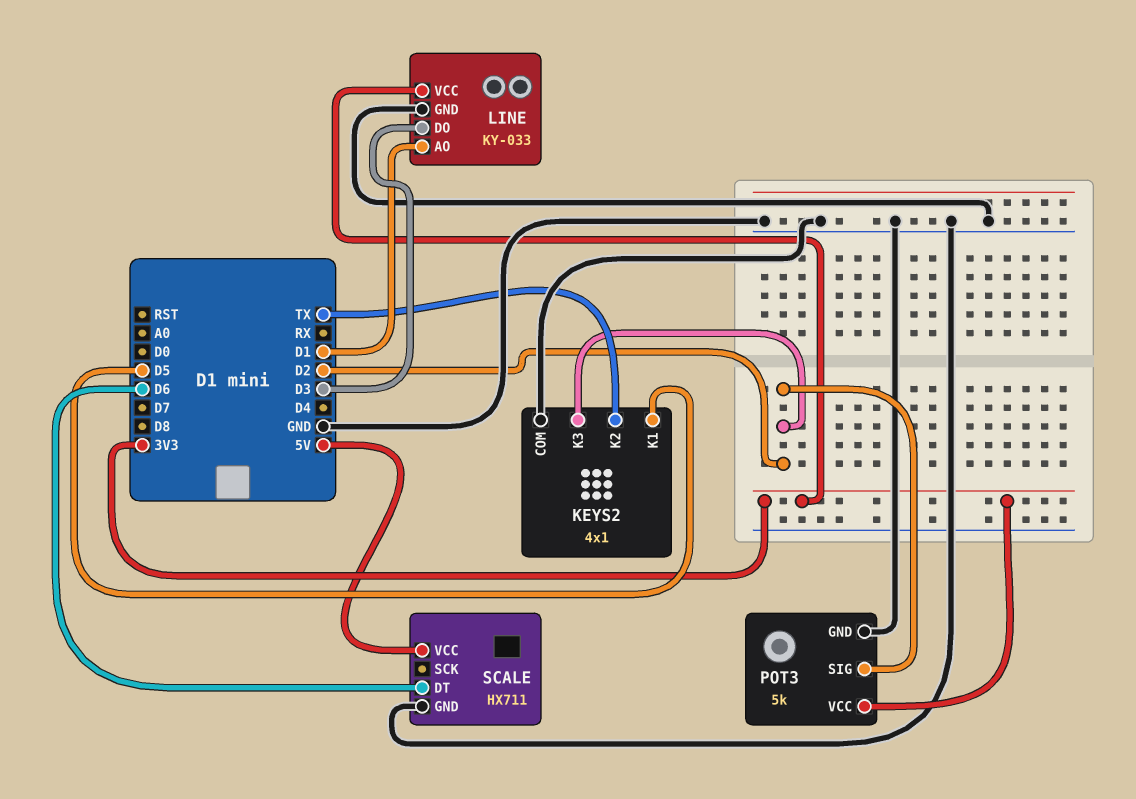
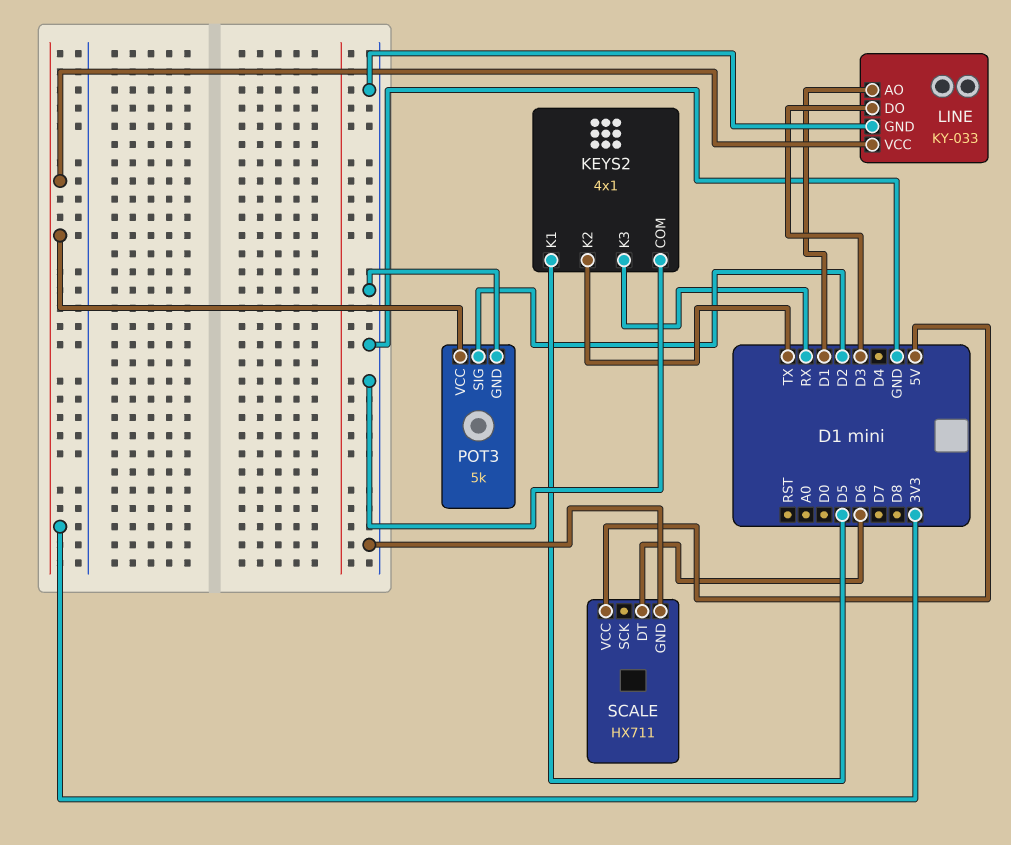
KEYS2 pin K3: D2 -> RX

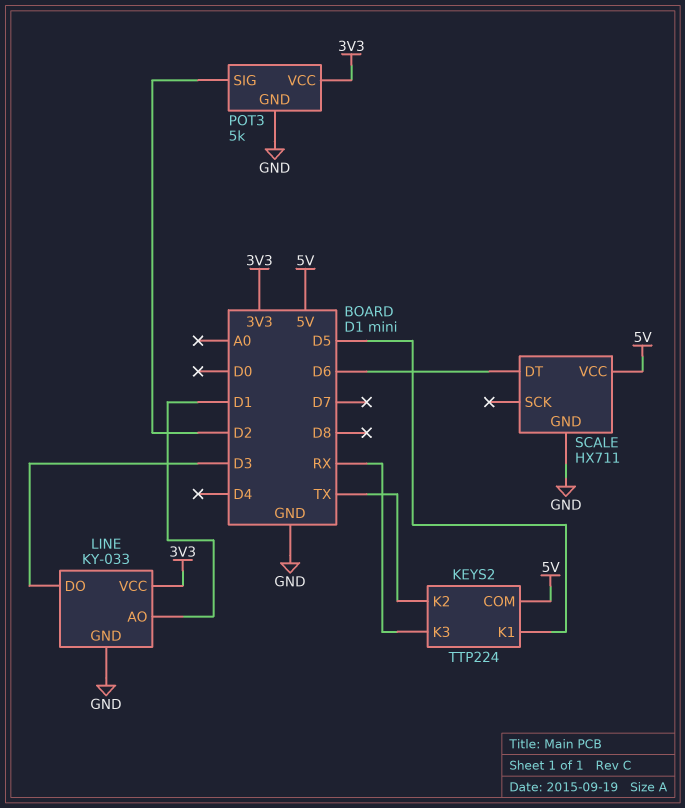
KEYS2: 4x1 -> TTP224
KEYS2 pin COM: GND -> 5V

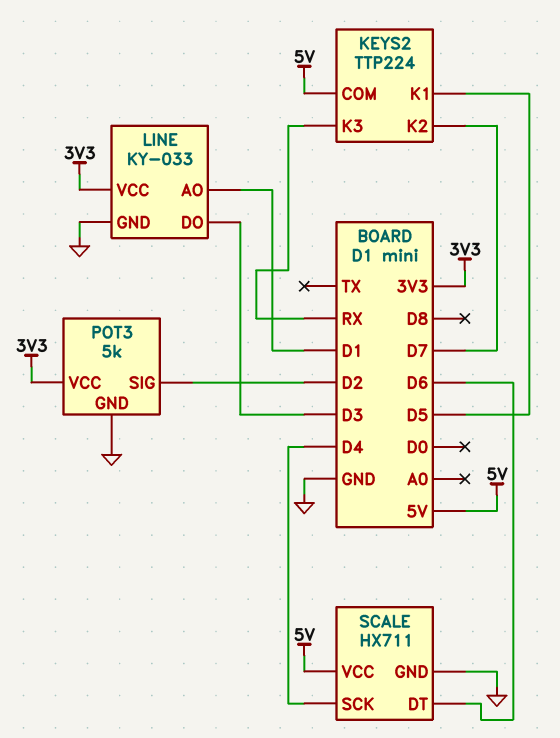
KEYS2 pin K2: TX -> D7
SCALE pin SCK: none -> D4

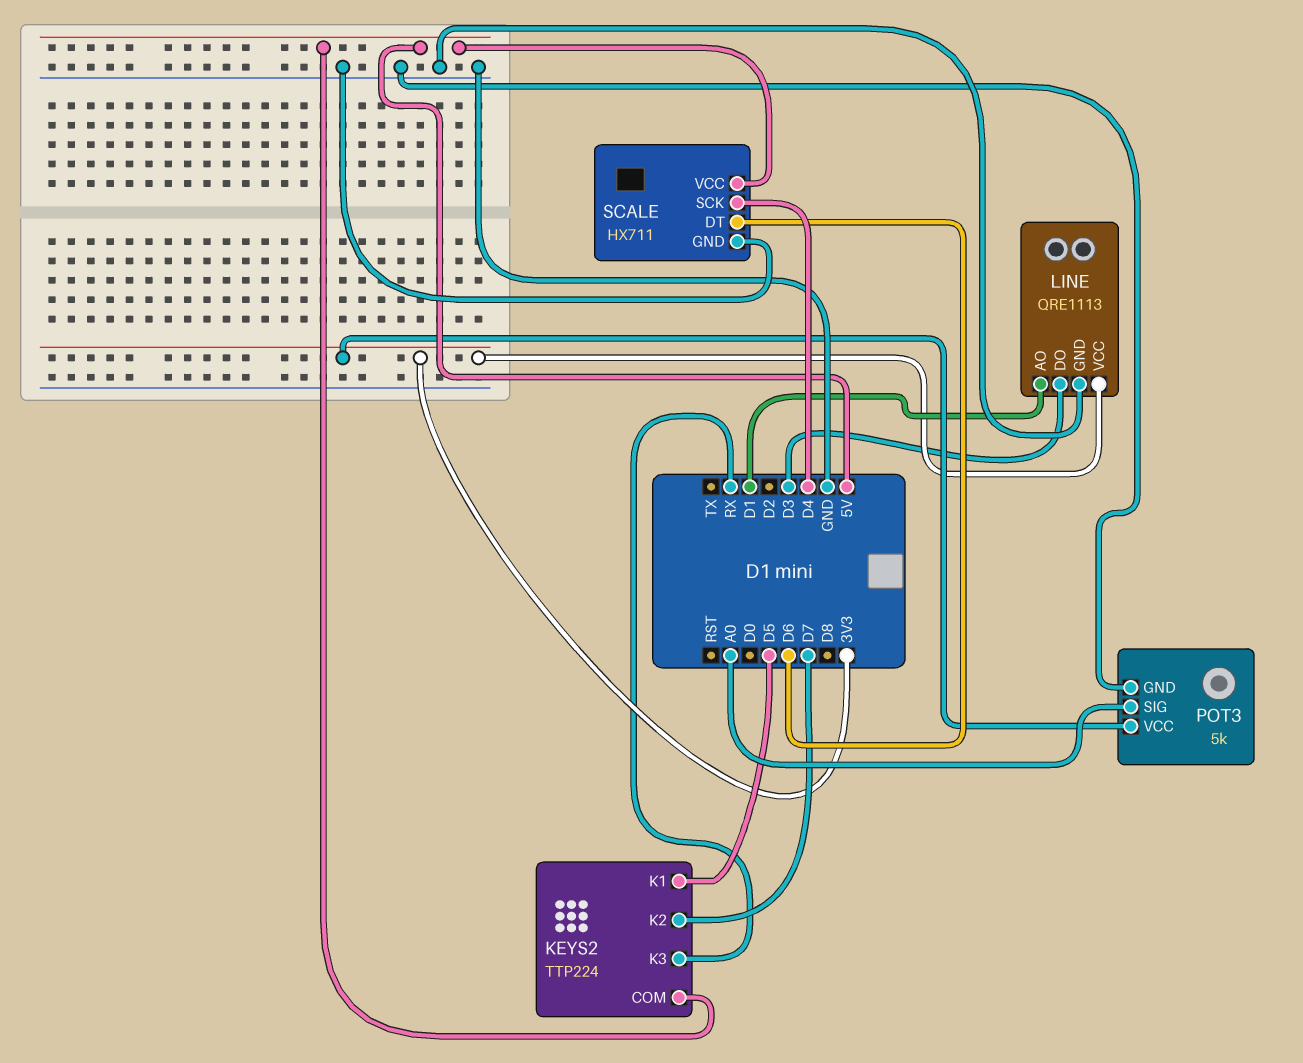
LINE: KY-033 -> QRE1113
POT3 pin SIG: D2 -> A0

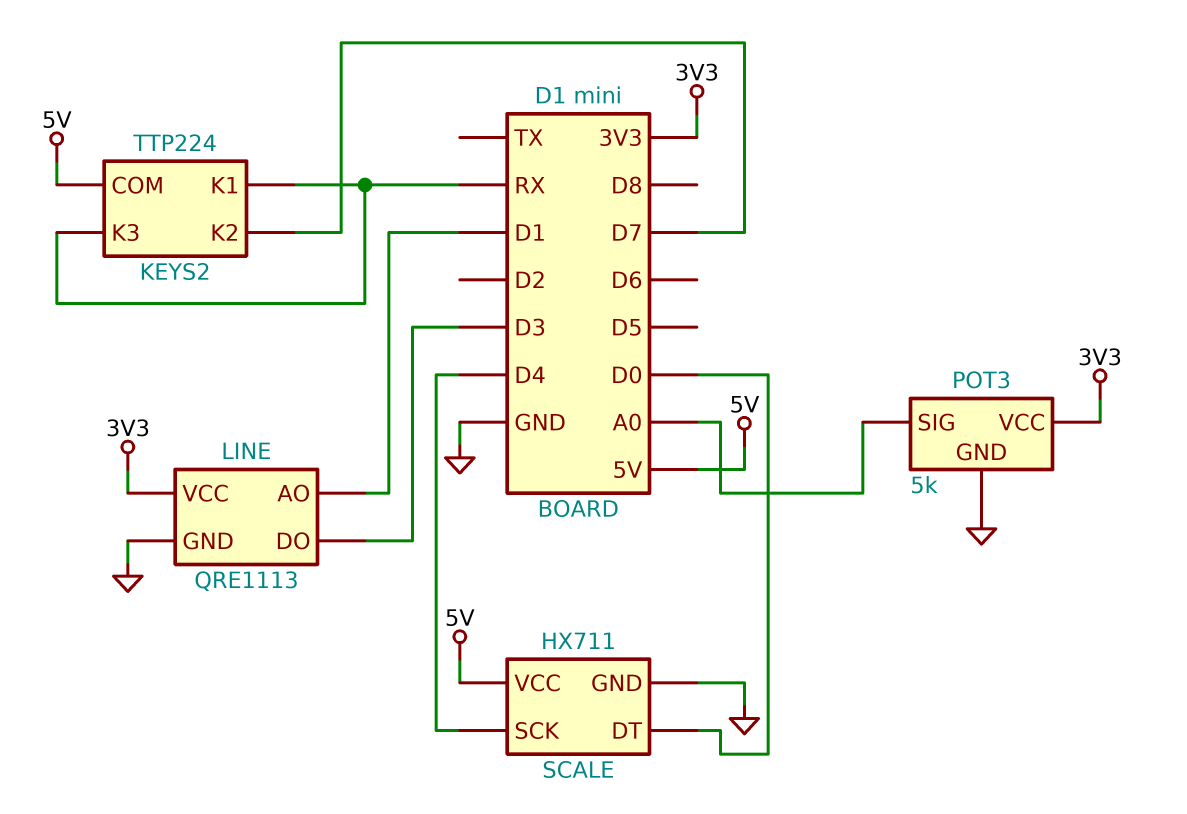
KEYS2 pin K1: D5 -> RX
SCALE pin DT: D6 -> D0

